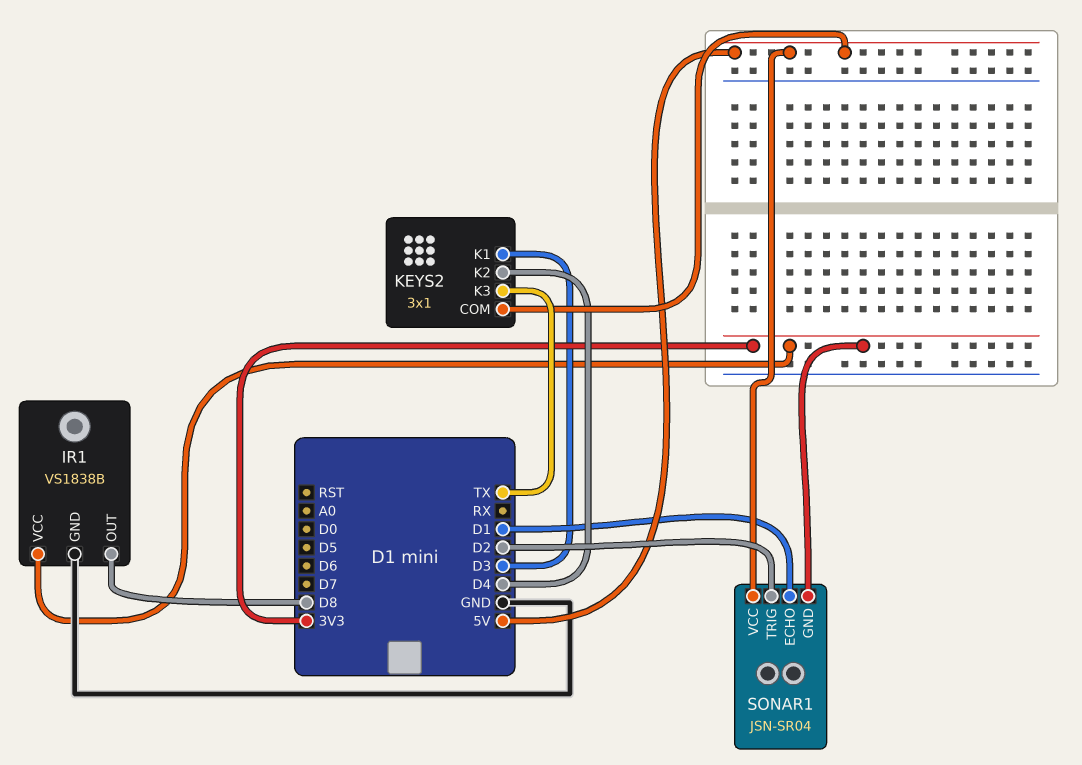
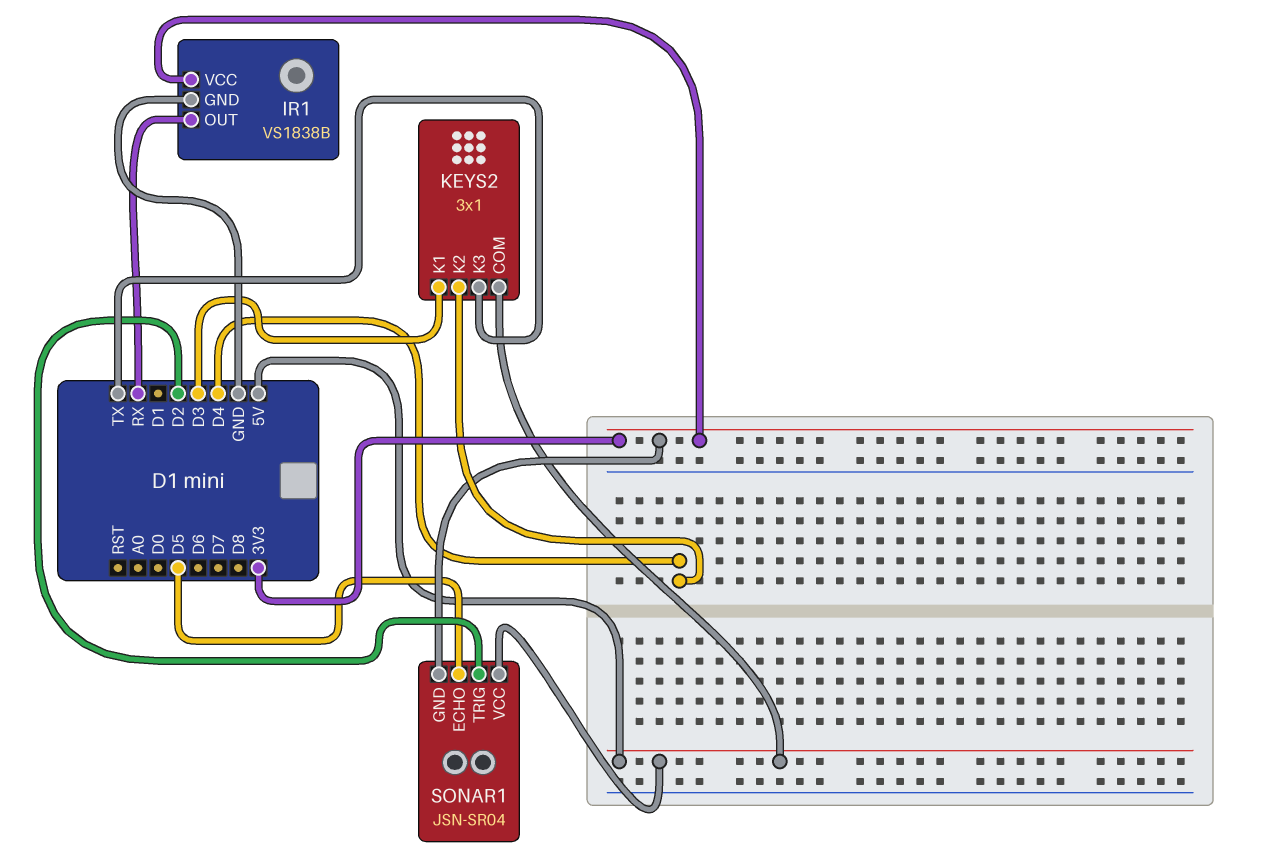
IR1 pin OUT: D8 -> RX
SONAR1 pin ECHO: D1 -> D5

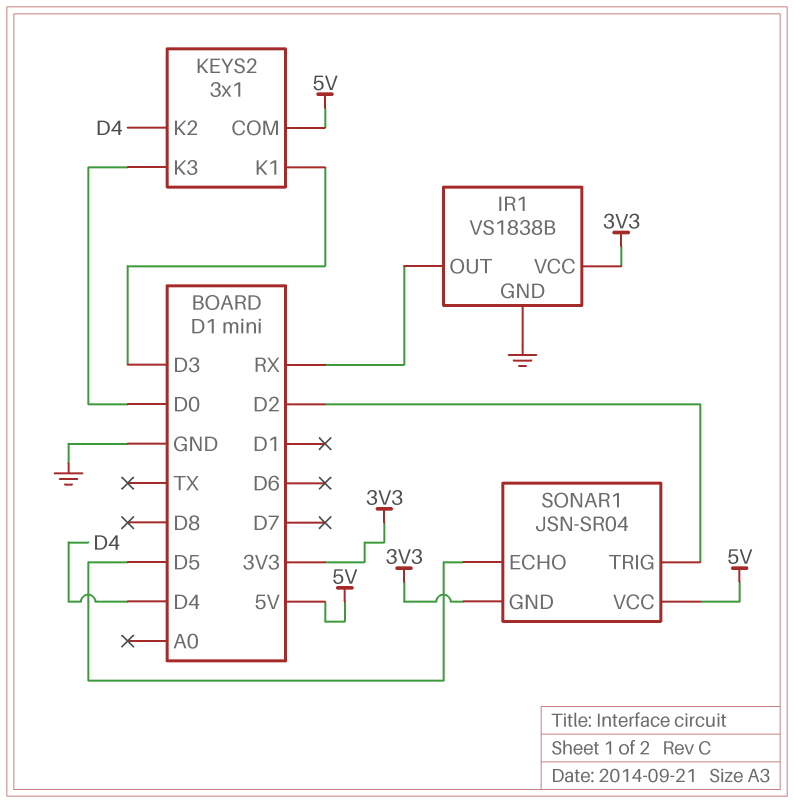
KEYS2 pin K3: TX -> D0

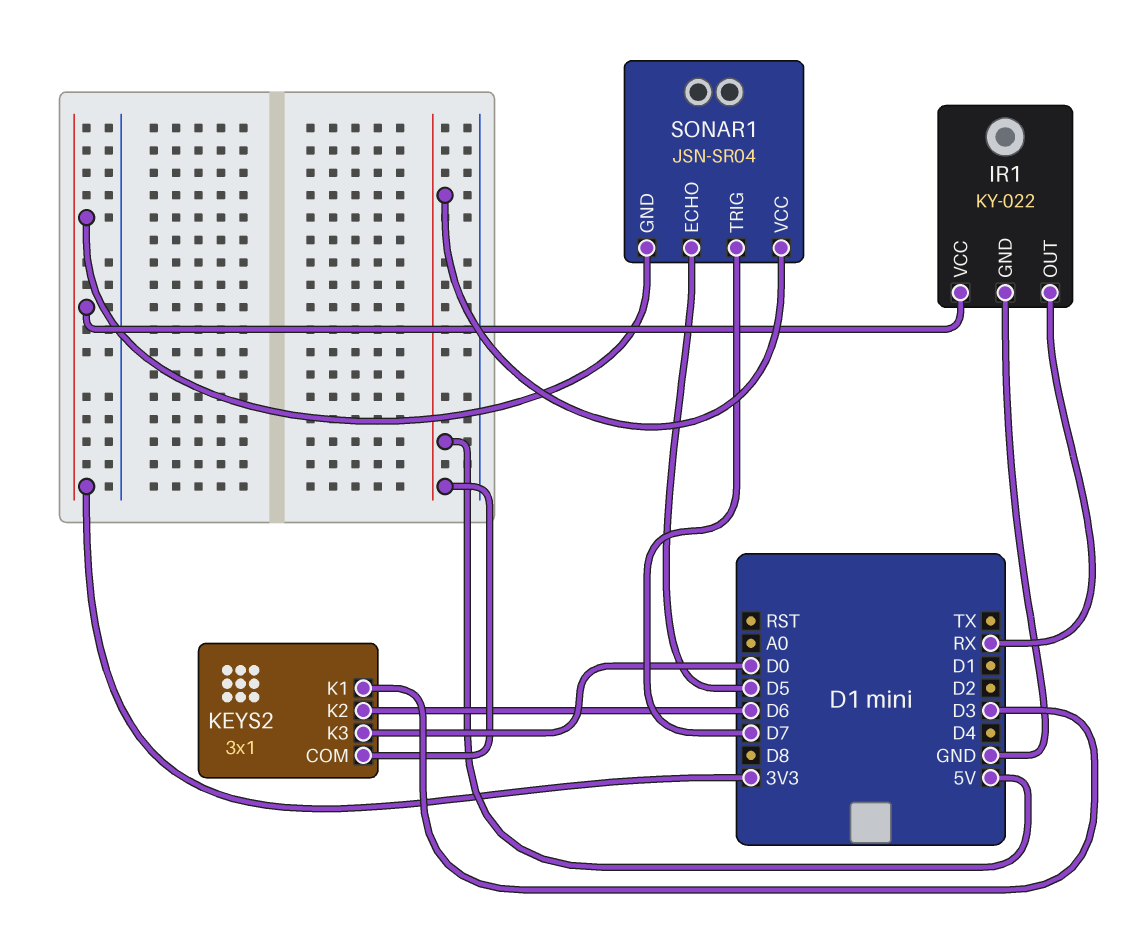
IR1: VS1838B -> KY-022
KEYS2 pin K2: D4 -> D6
SONAR1 pin TRIG: D2 -> D7

